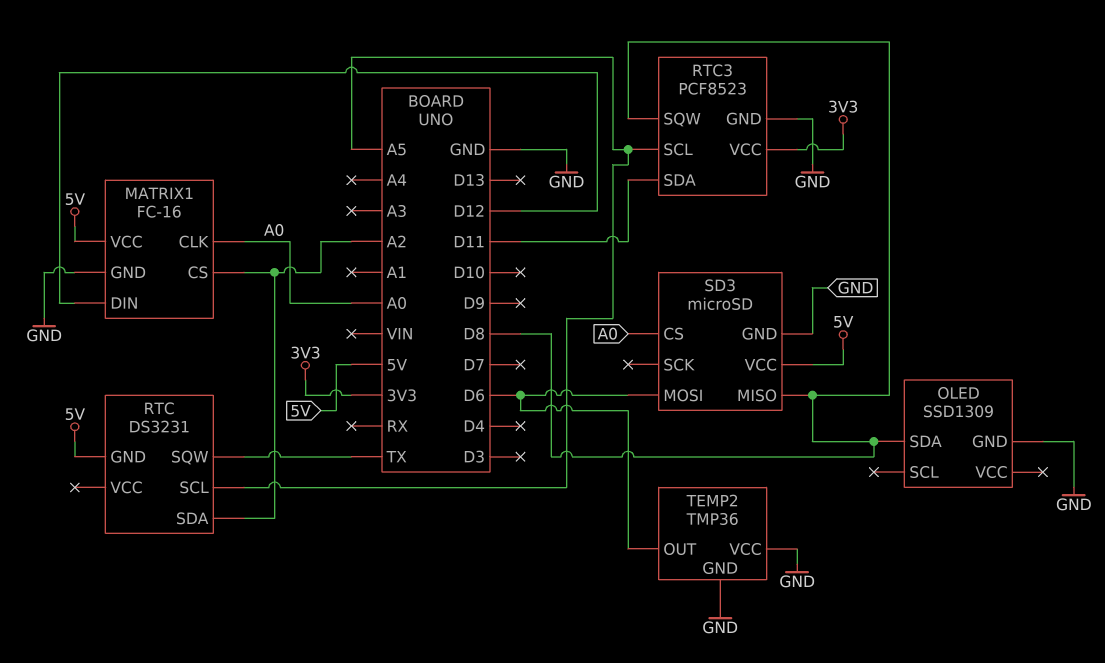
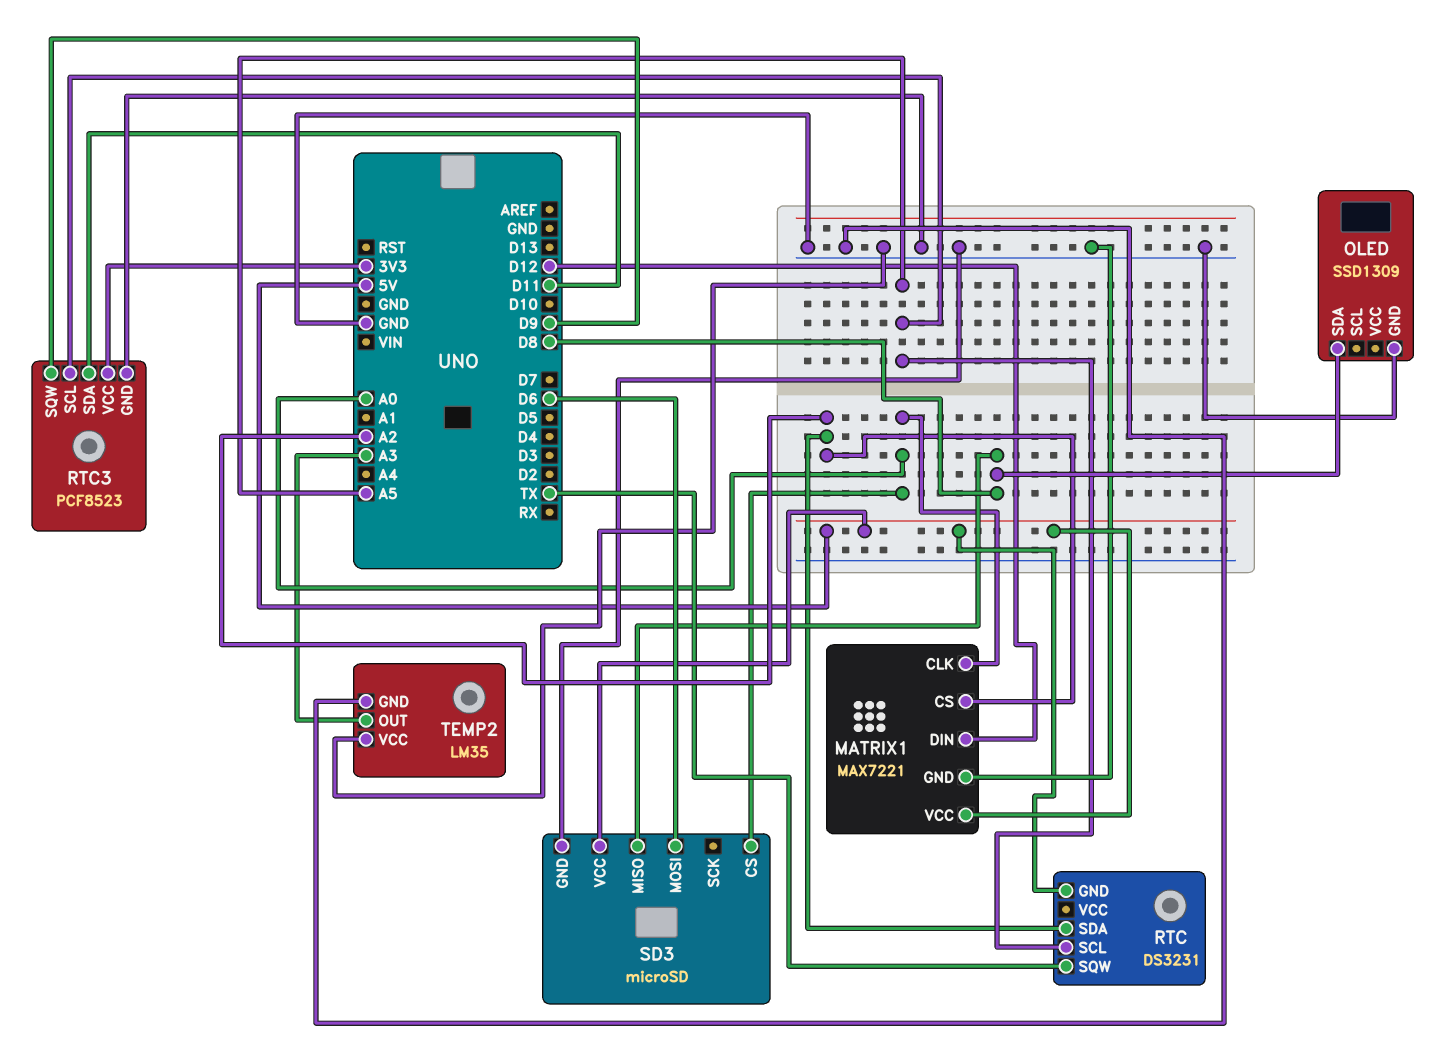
MATRIX1: FC-16 -> MAX7221
RTC3 pin SQW: D8 -> D9
TEMP2: TMP36 -> LM35
TEMP2 pin OUT: D6 -> A3

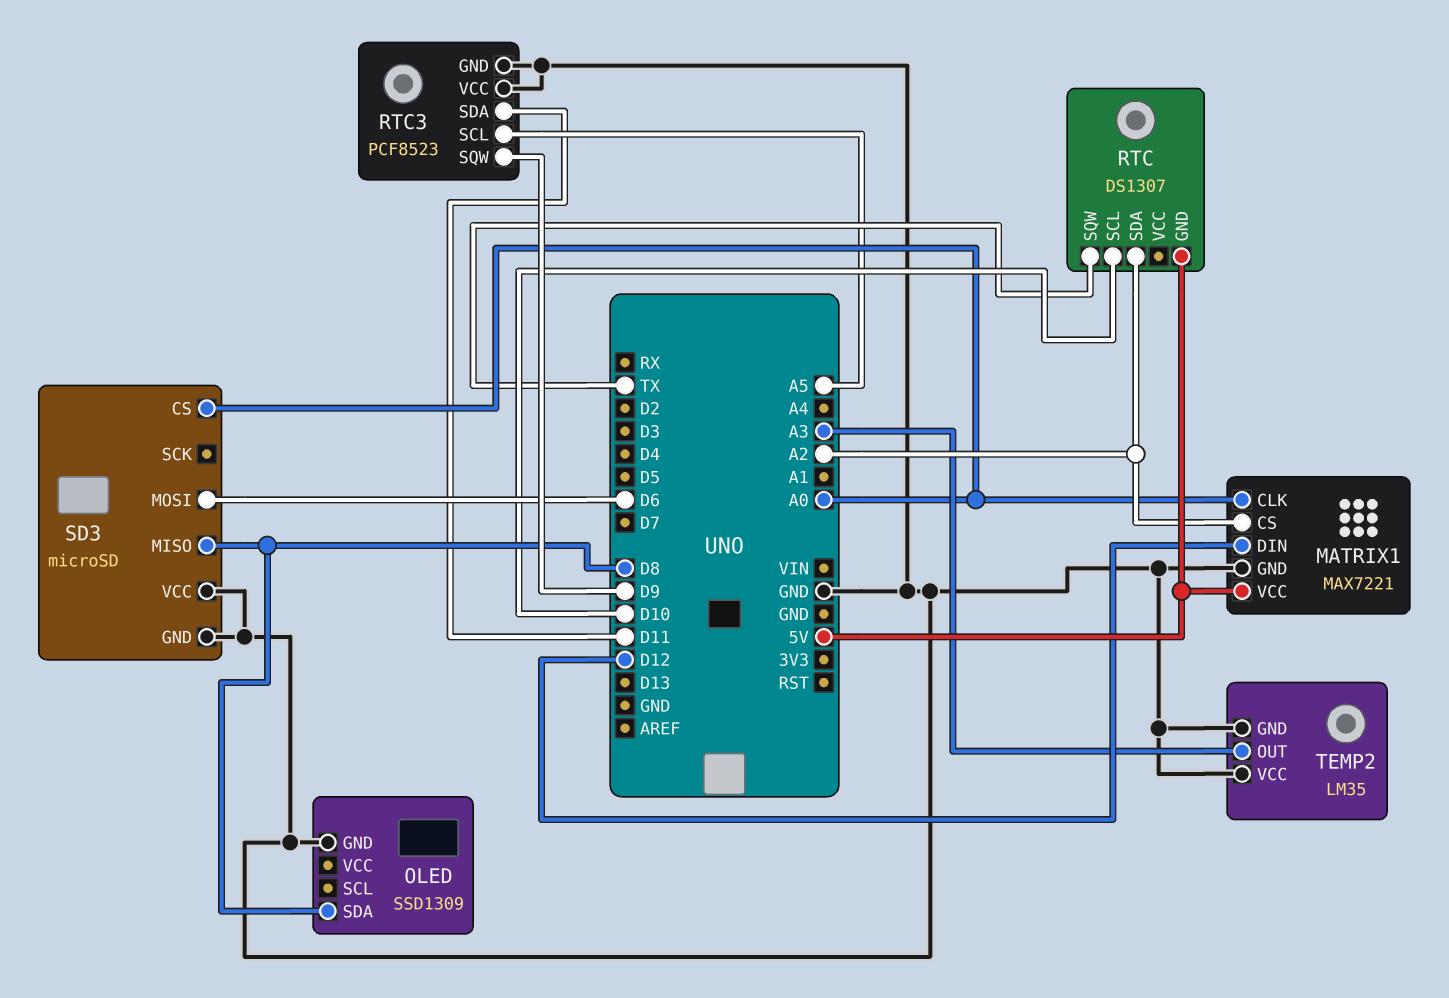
RTC: DS3231 -> DS1307
RTC pin SCL: A5 -> D10
RTC3 pin VCC: 3V3 -> GND
SD3 pin VCC: 5V -> GND

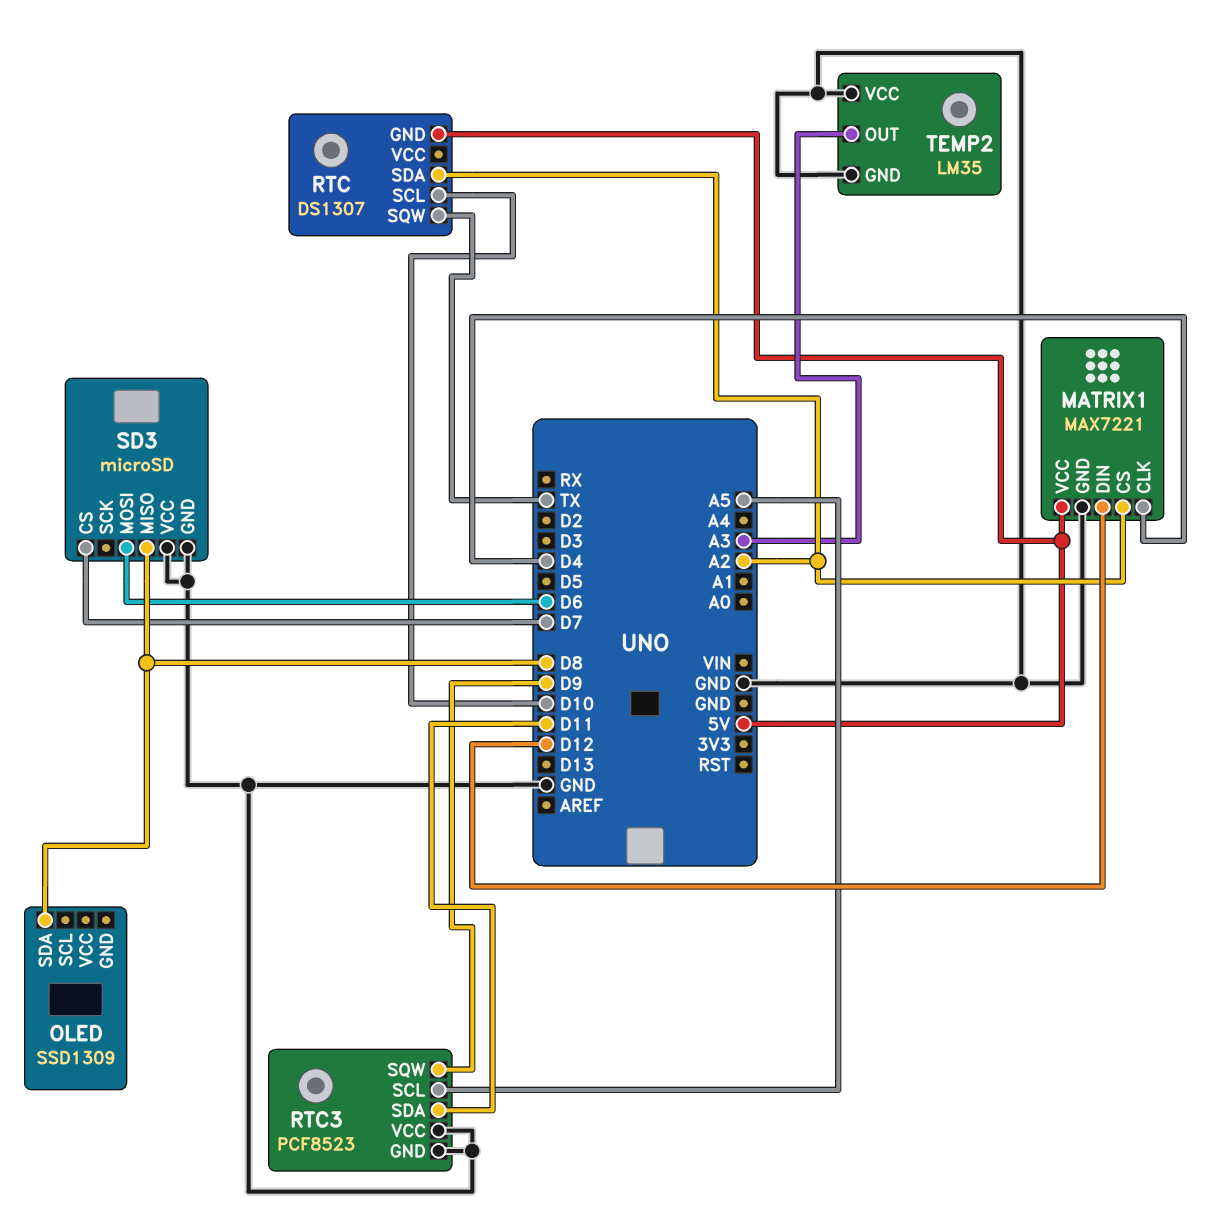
MATRIX1 pin CLK: A0 -> D4
OLED pin GND: GND -> none
SD3 pin CS: A0 -> D7

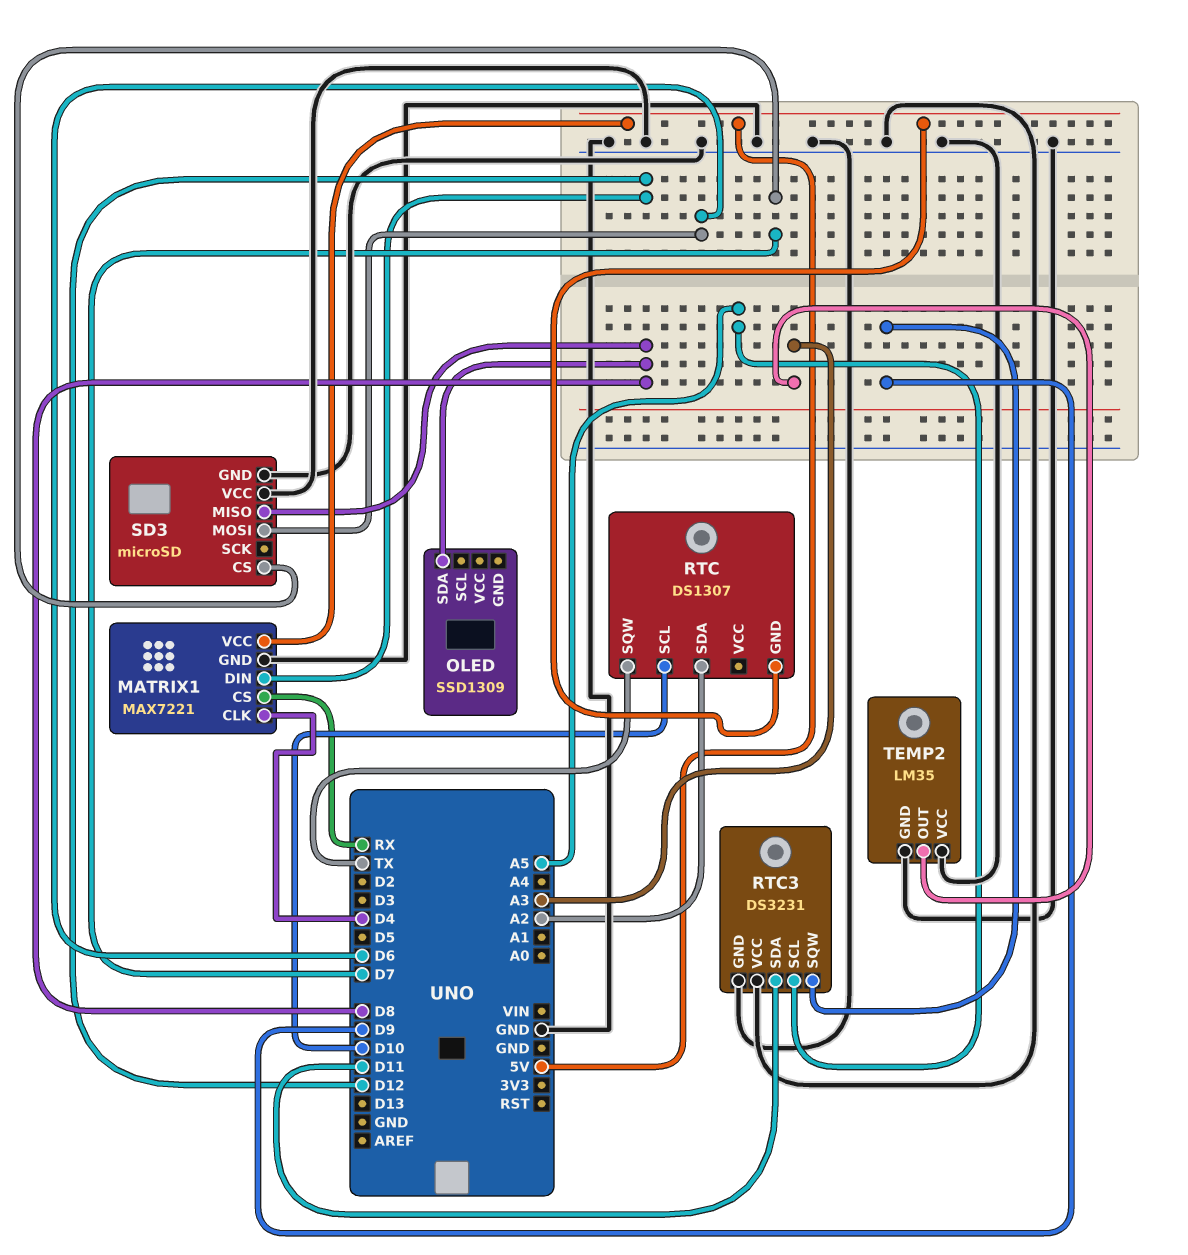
MATRIX1 pin CS: A2 -> RX
RTC3: PCF8523 -> DS3231

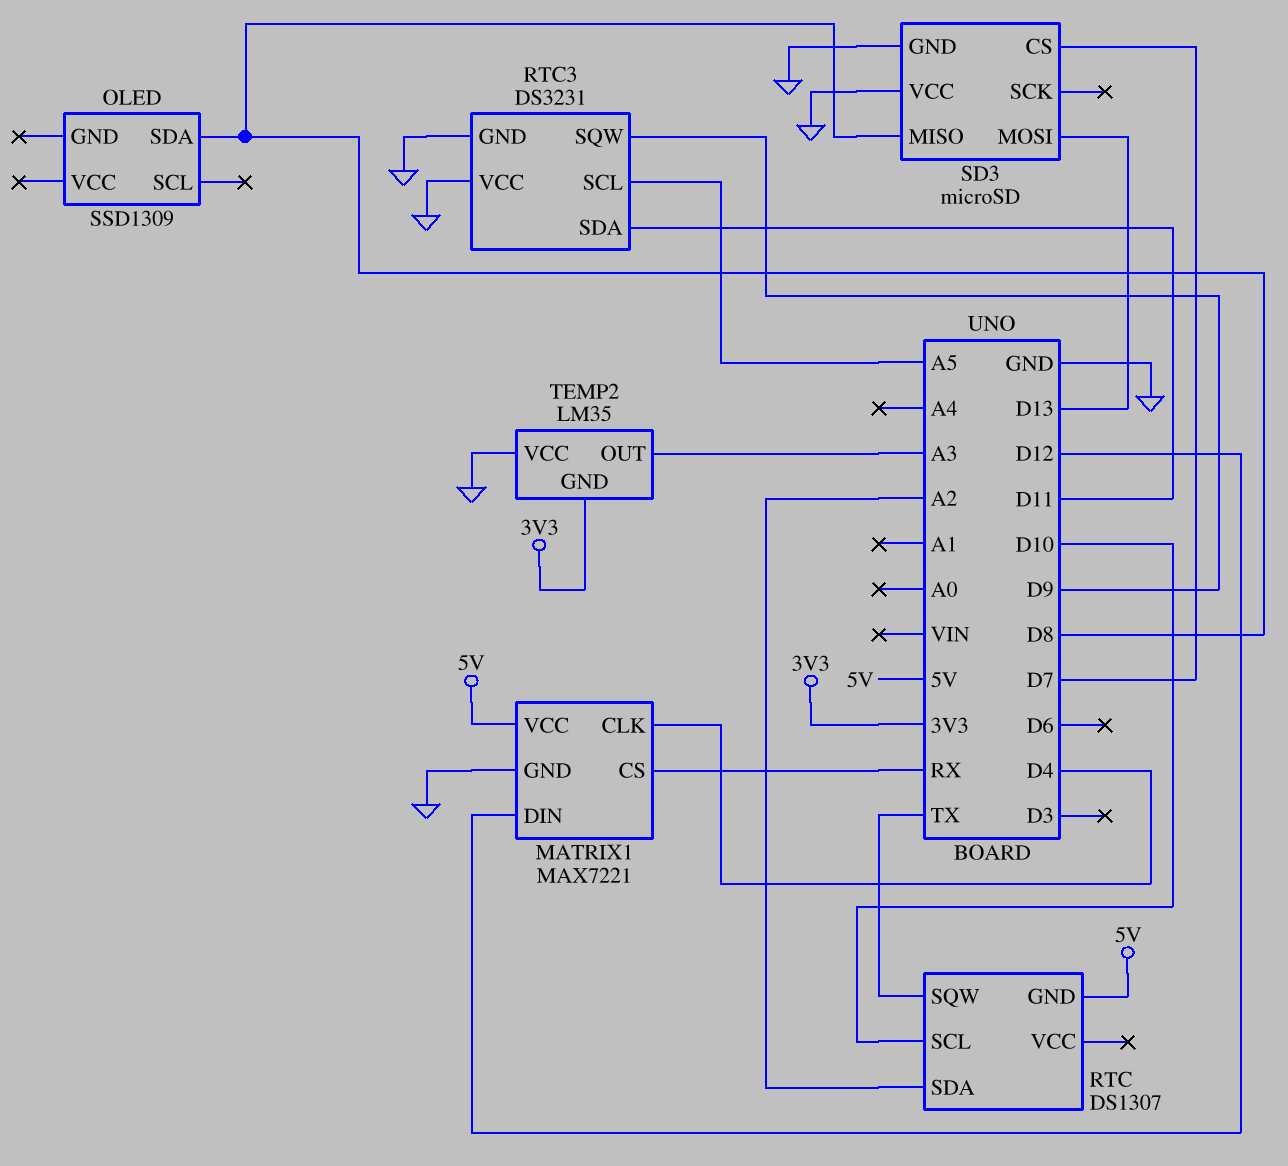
SD3 pin MOSI: D6 -> D13
TEMP2 pin GND: GND -> 3V3

